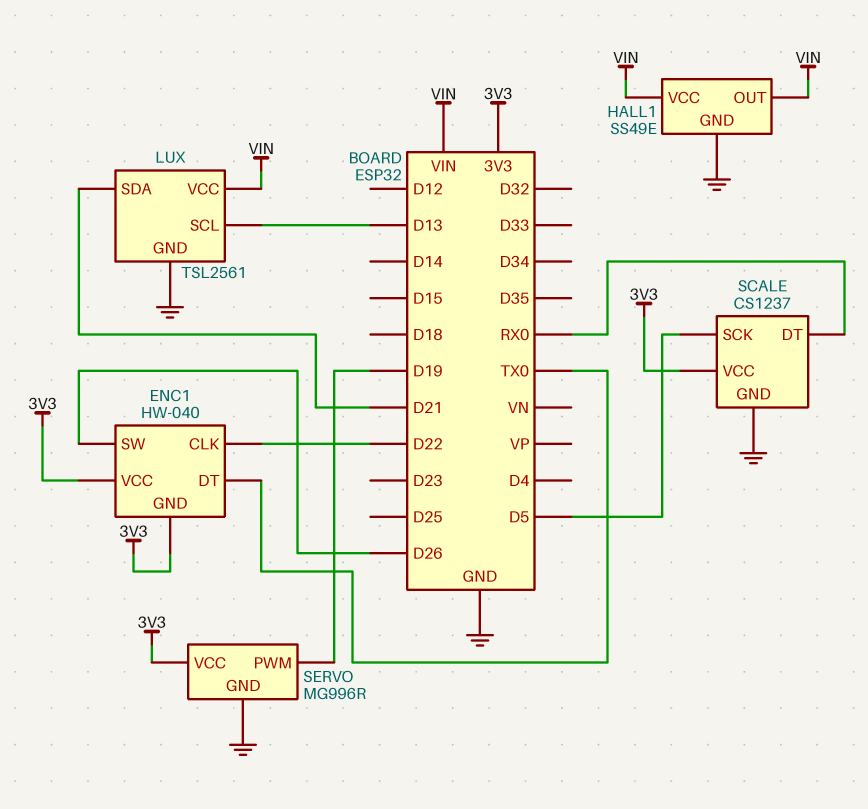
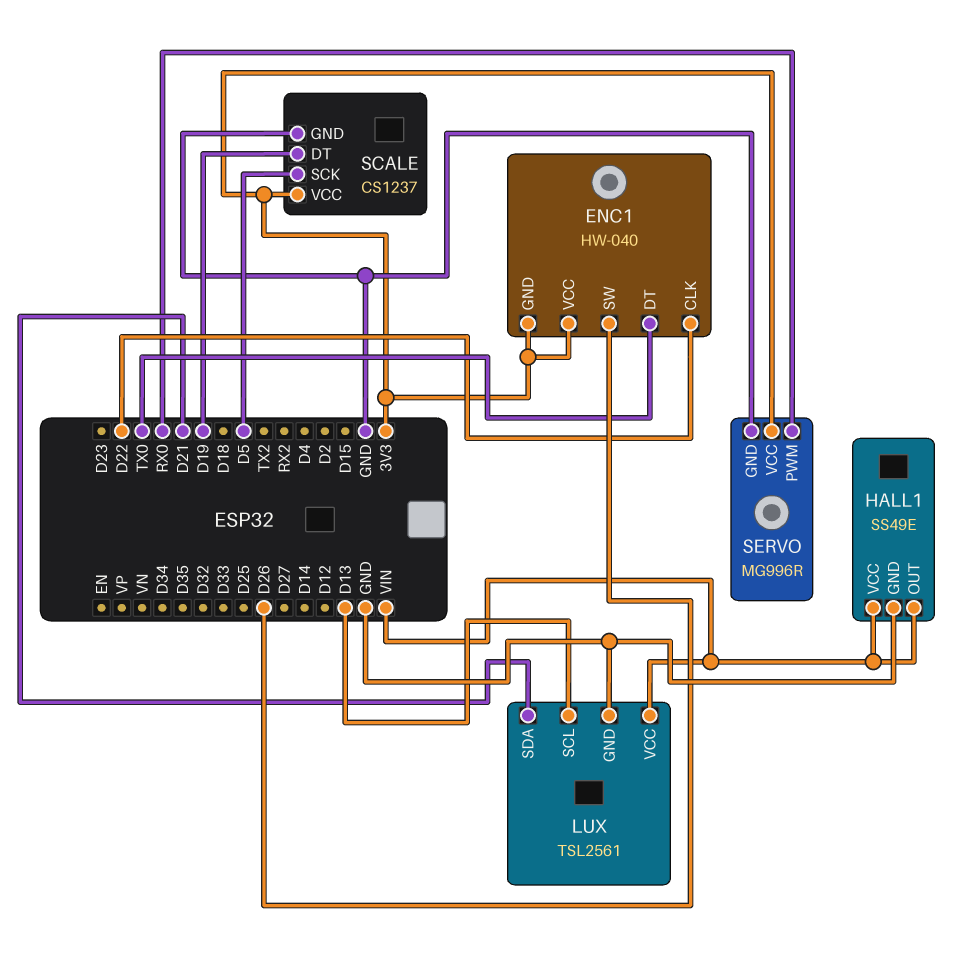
SCALE pin DT: RX0 -> D19
SERVO pin PWM: D19 -> RX0

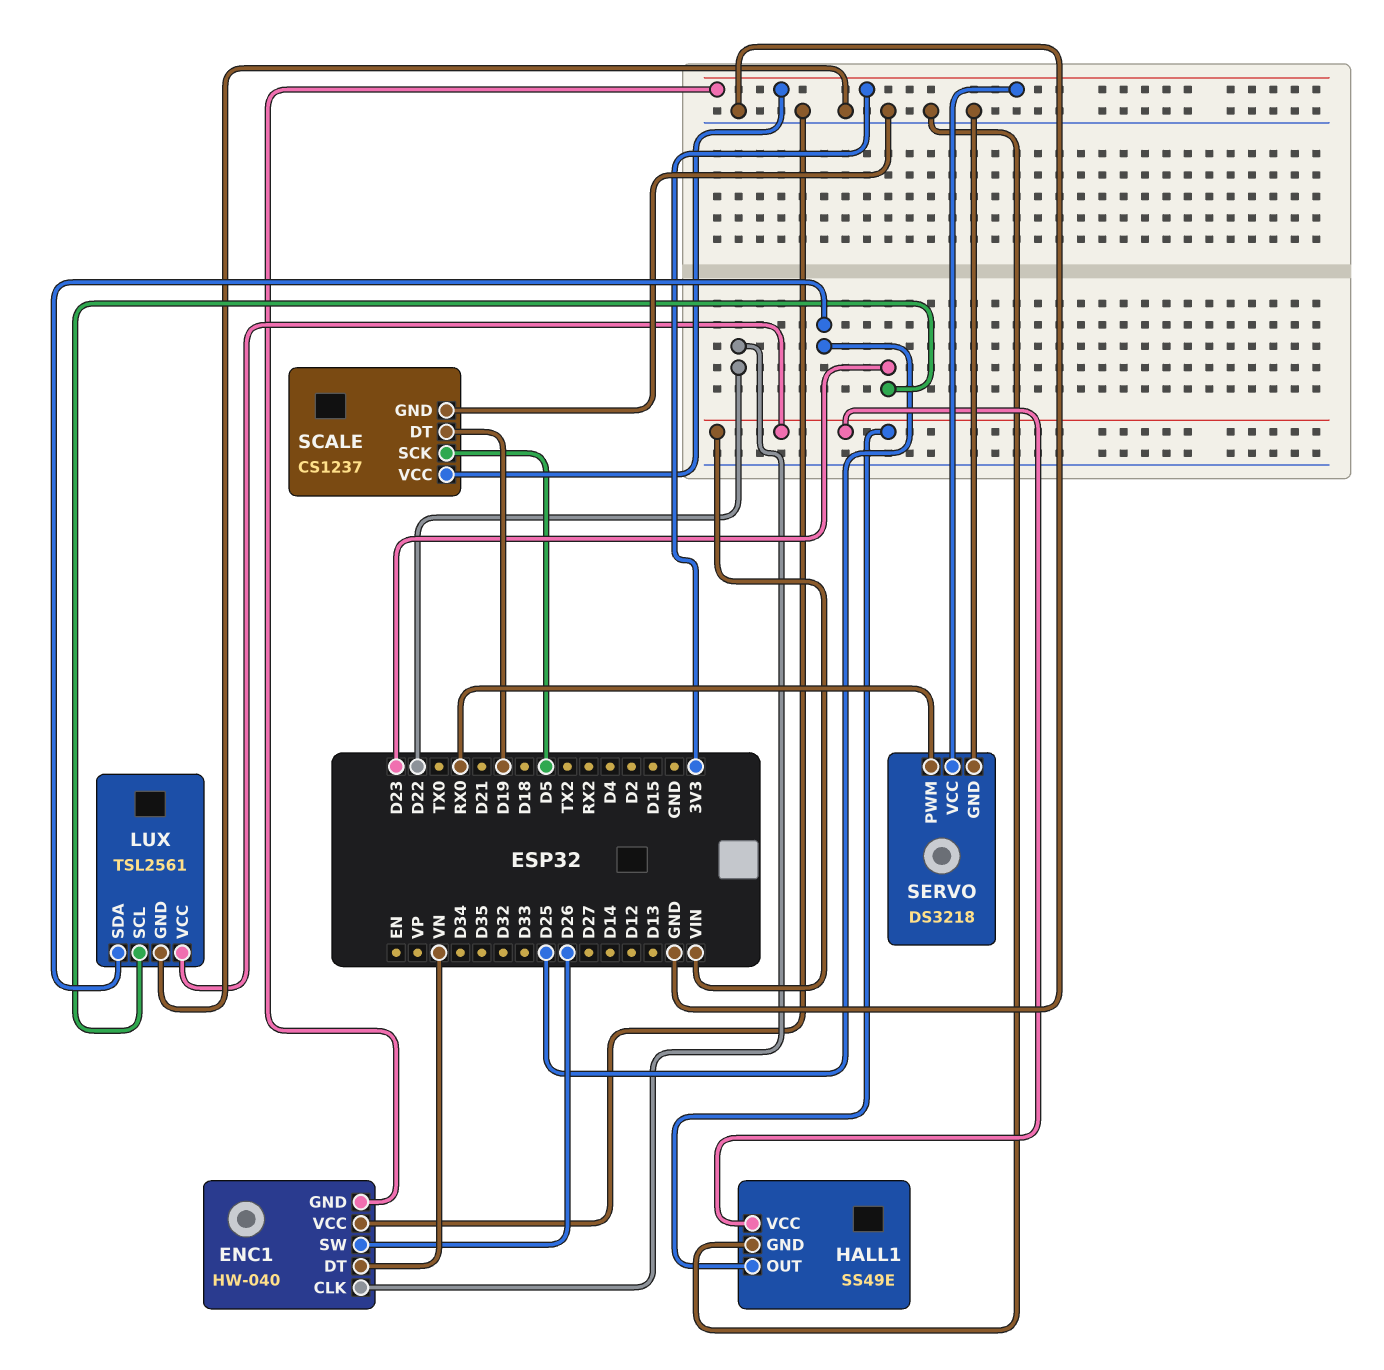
ENC1 pin DT: TX0 -> VN
ENC1 pin VCC: 3V3 -> GND
LUX pin SCL: D13 -> D23
LUX pin SDA: D21 -> D25
SERVO: MG996R -> DS3218

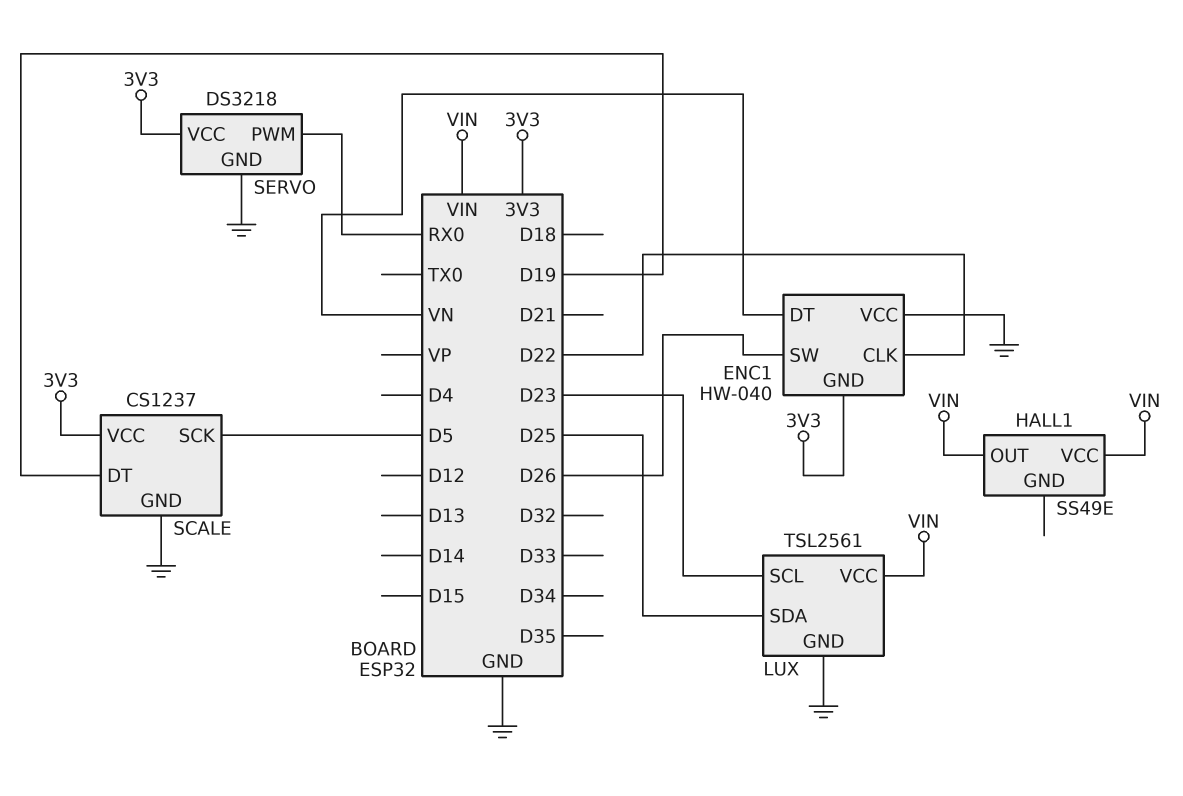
HALL1 pin GND: GND -> none

